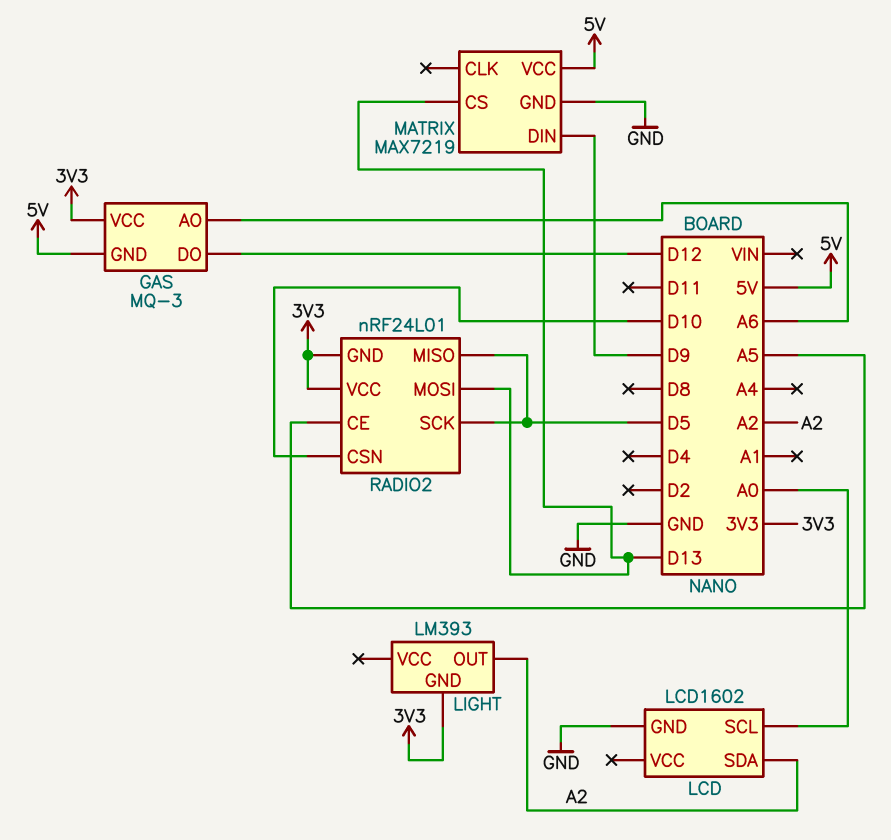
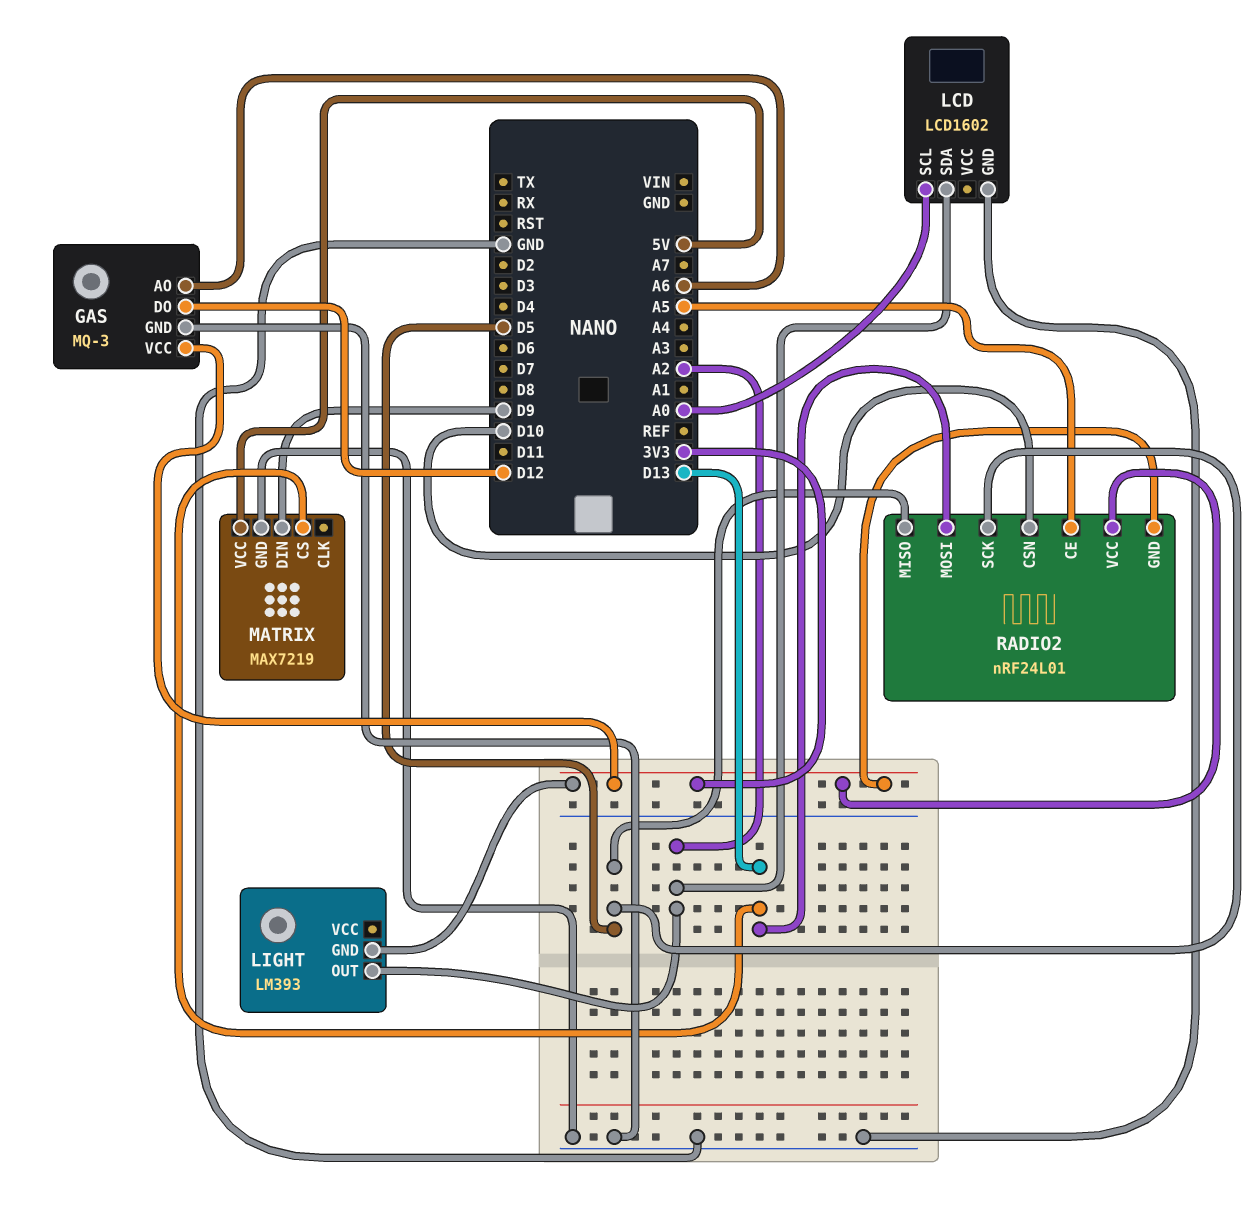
GAS pin GND: 5V -> GND

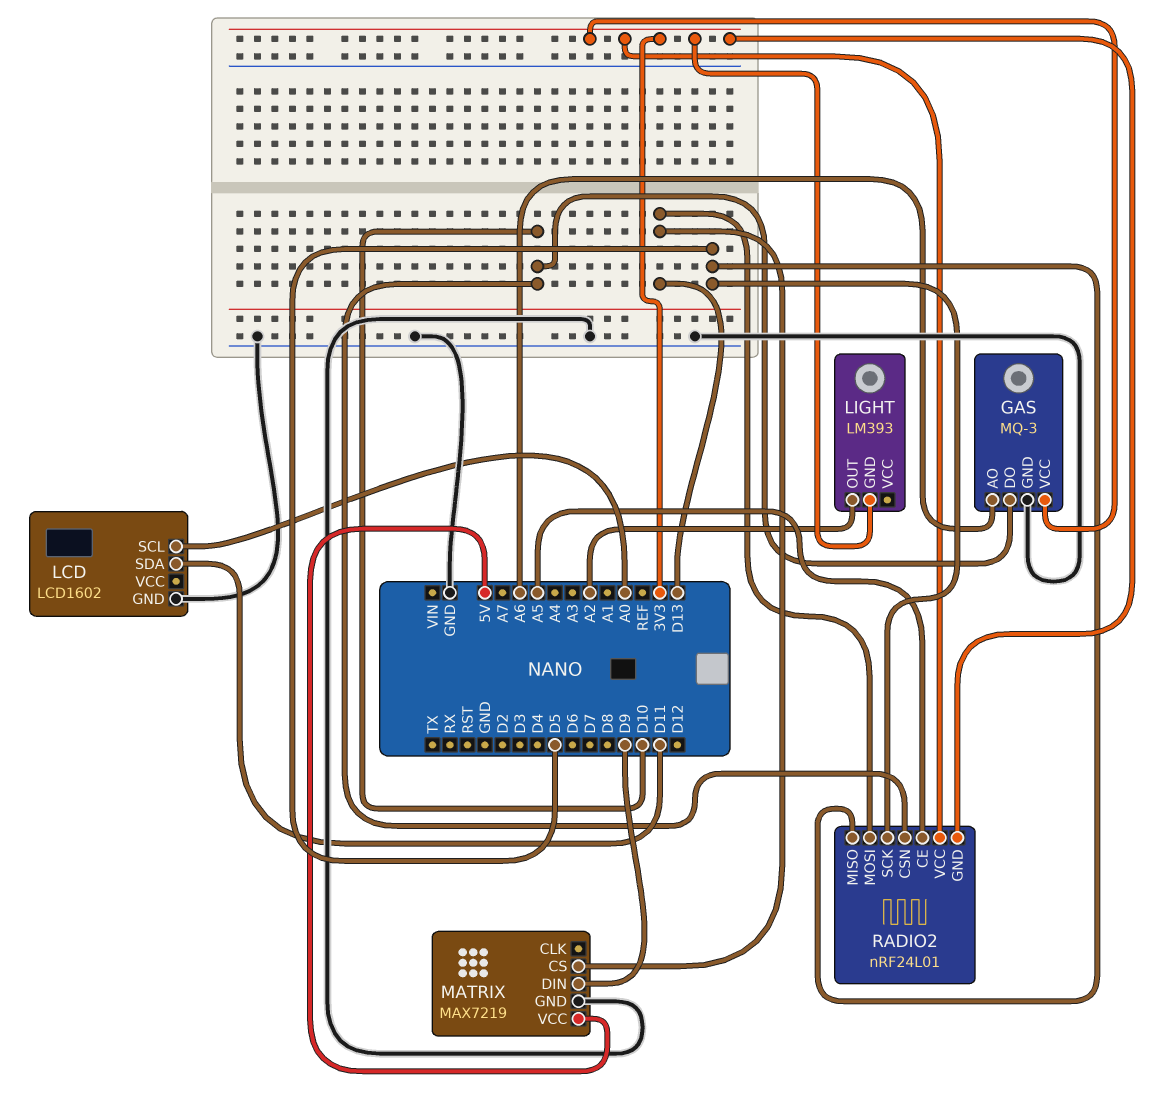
GAS pin DO: D12 -> D10
LCD pin SDA: A2 -> D11

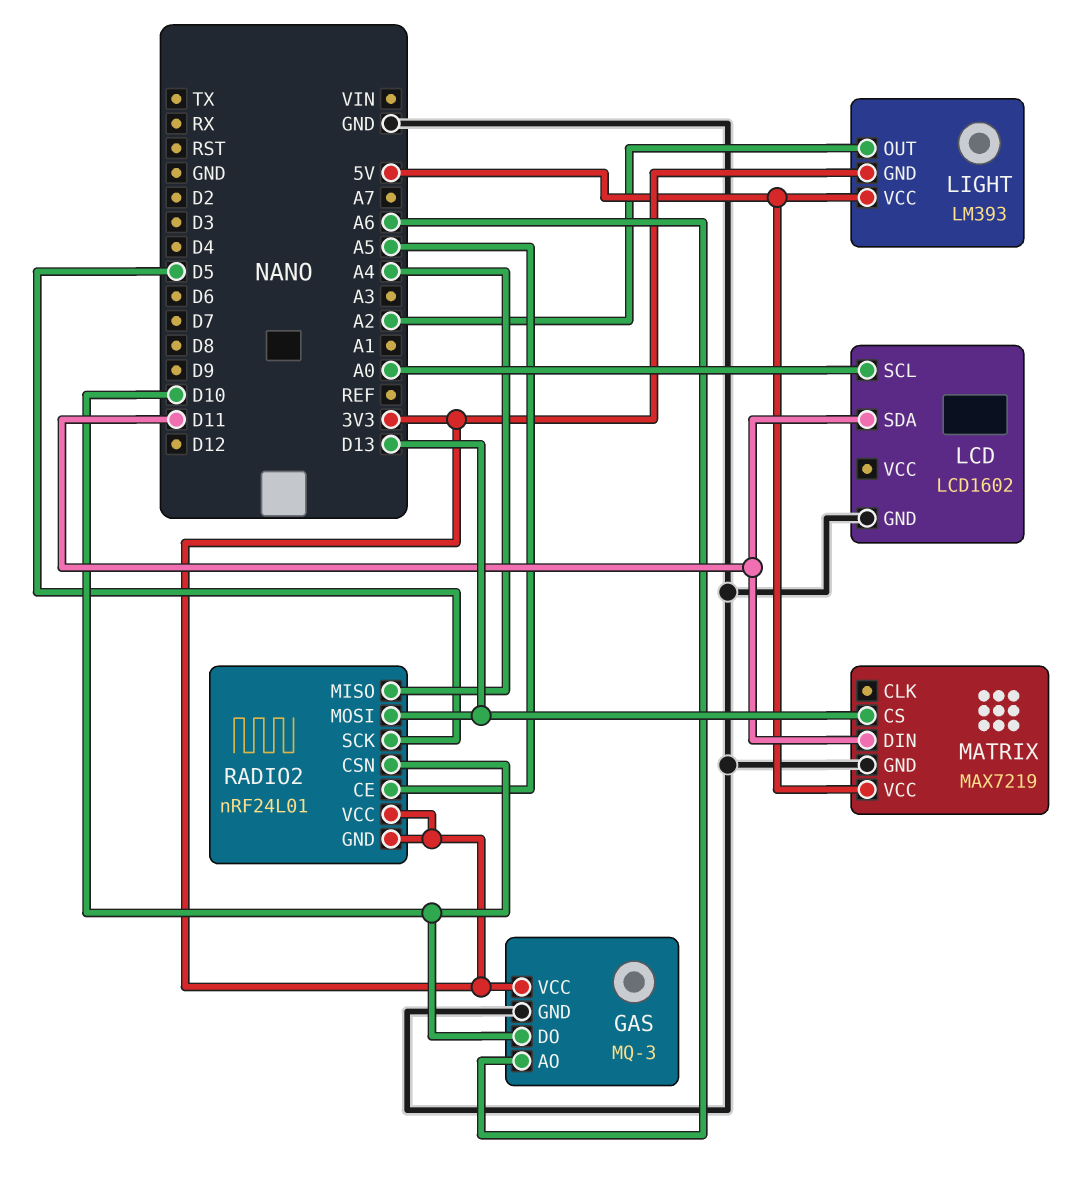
LIGHT pin VCC: none -> 5V
MATRIX pin DIN: D9 -> D11
RADIO2 pin MISO: D5 -> A4

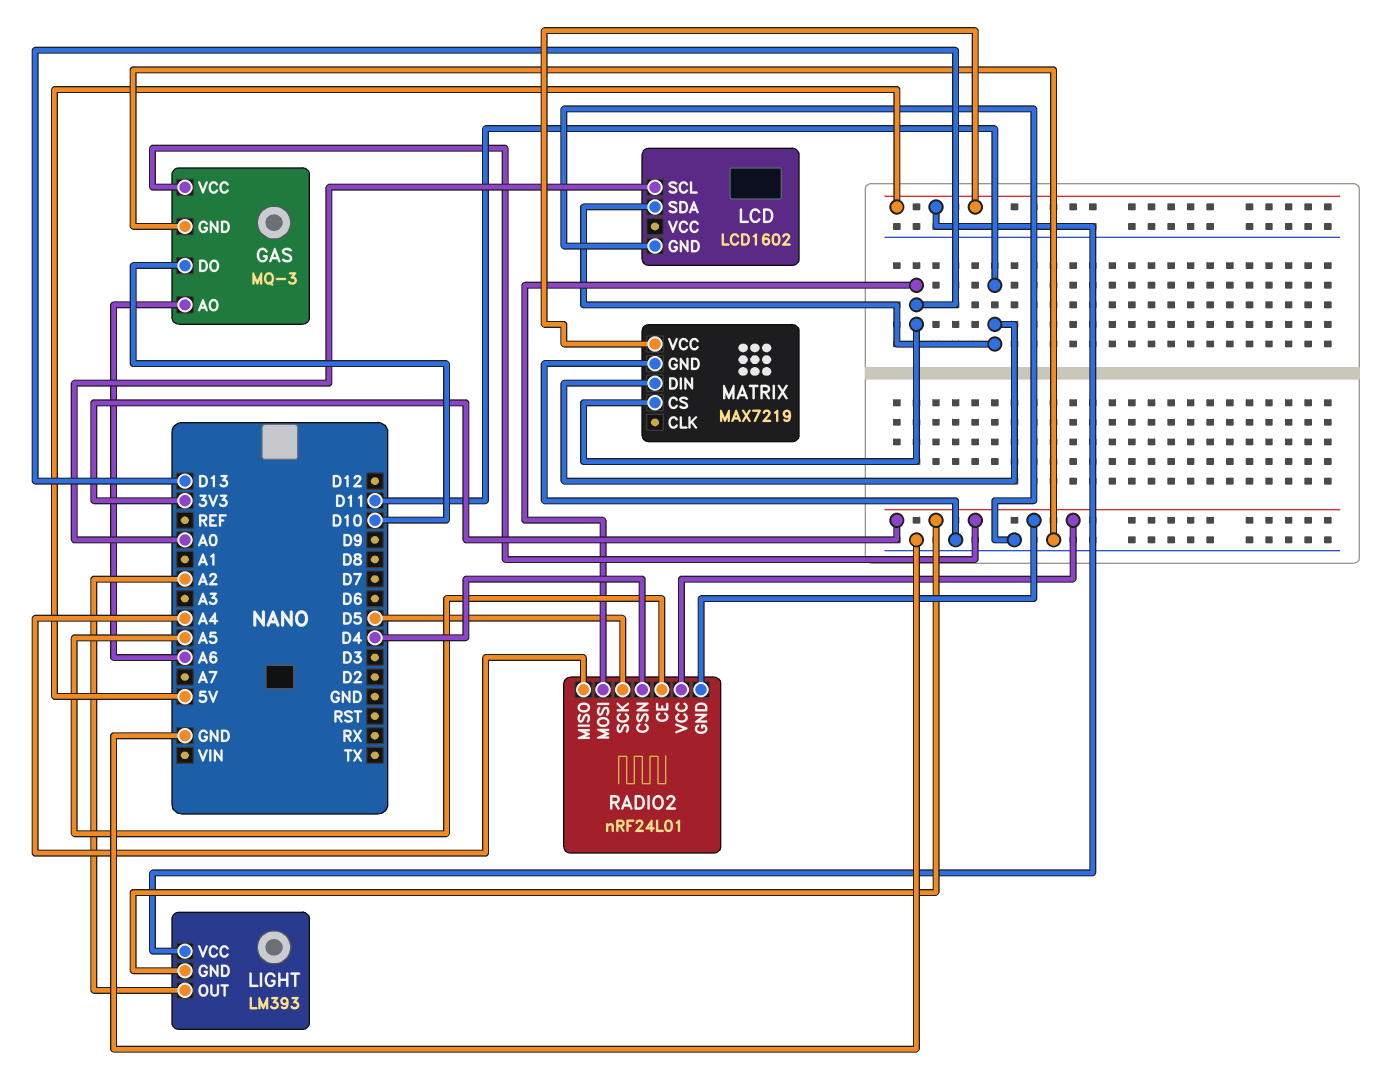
RADIO2 pin CSN: D10 -> D4

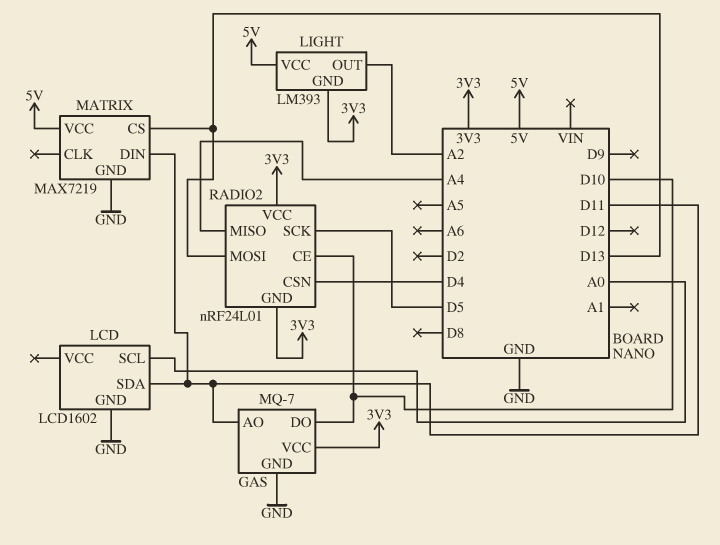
GAS: MQ-3 -> MQ-7
GAS pin AO: A6 -> D11
RADIO2 pin CE: A5 -> D10

